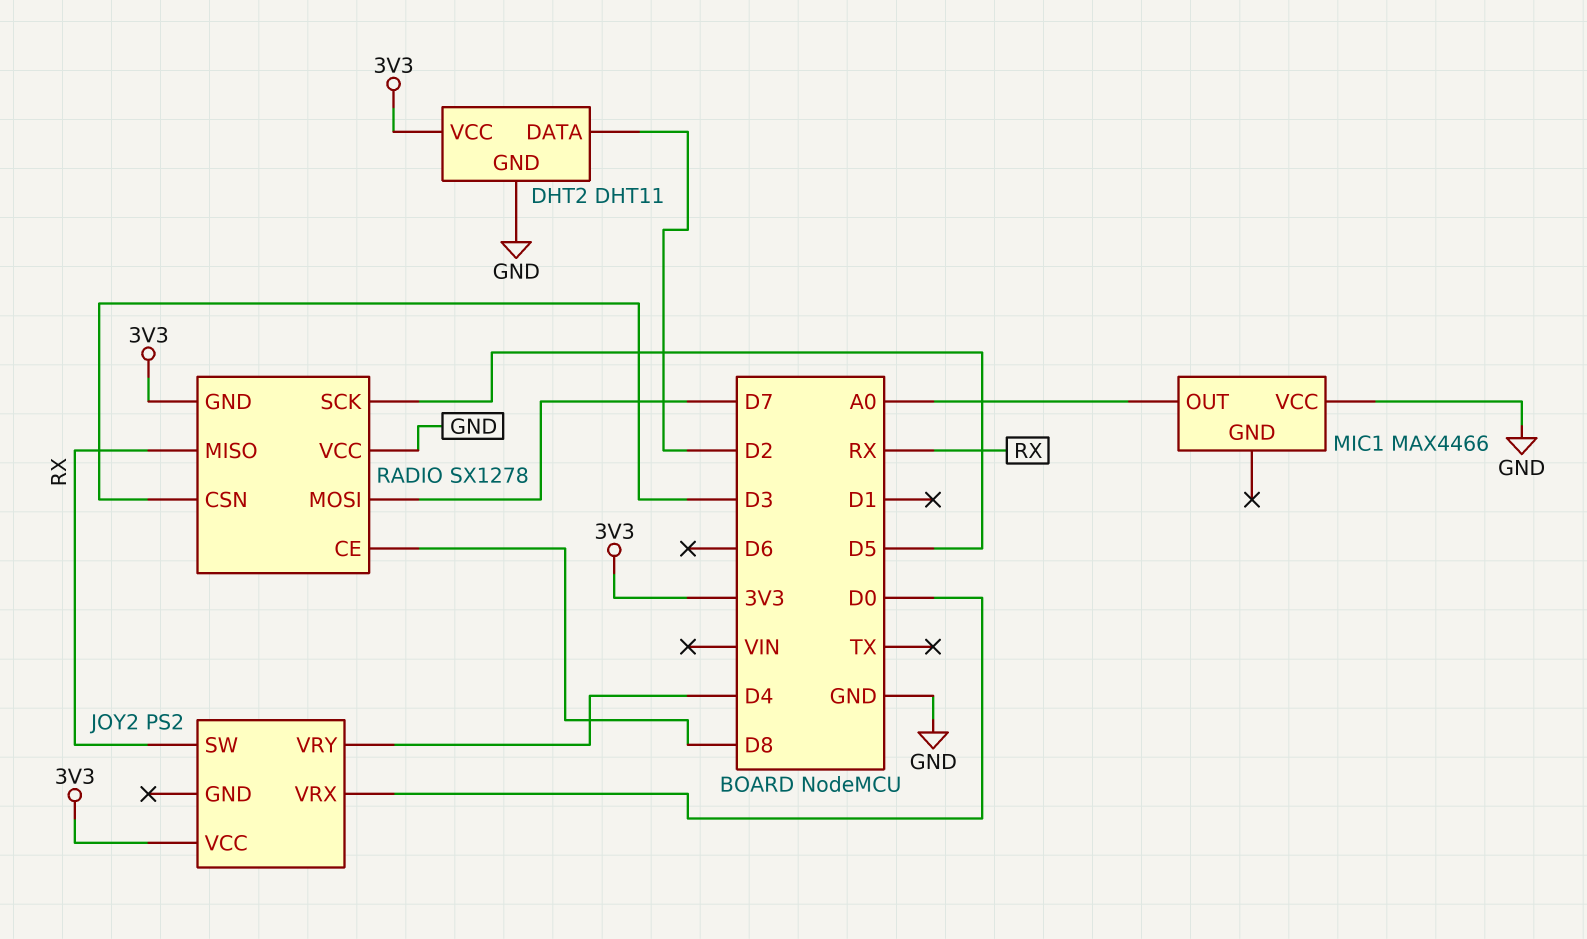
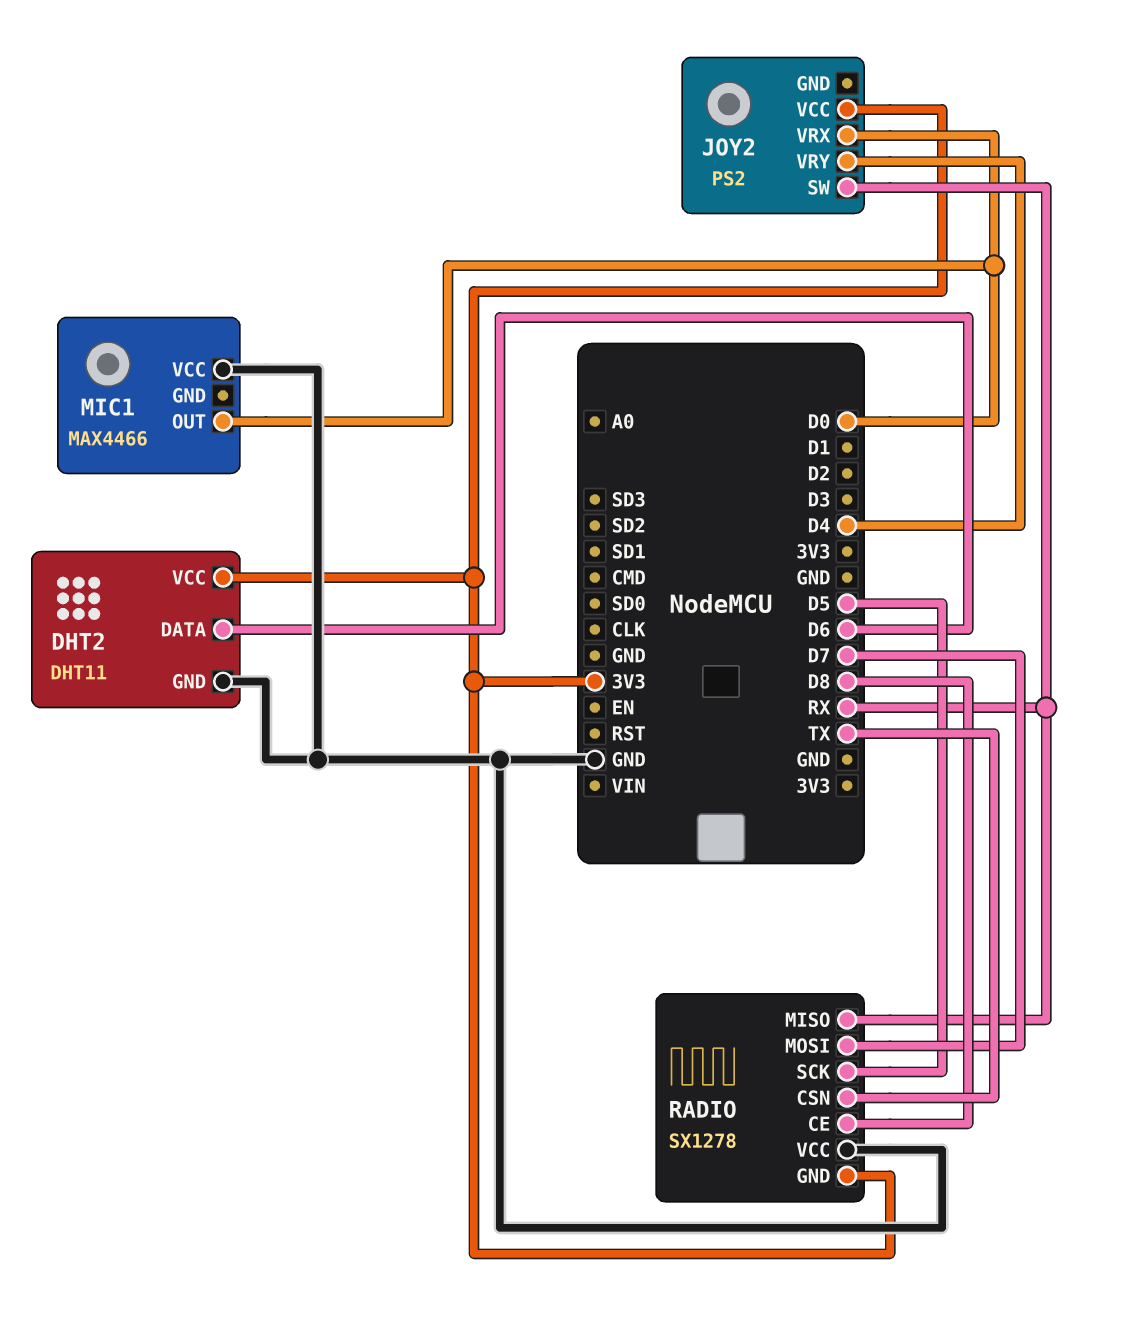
DHT2 pin DATA: D2 -> D6
MIC1 pin OUT: A0 -> D0
RADIO pin CSN: D3 -> TX

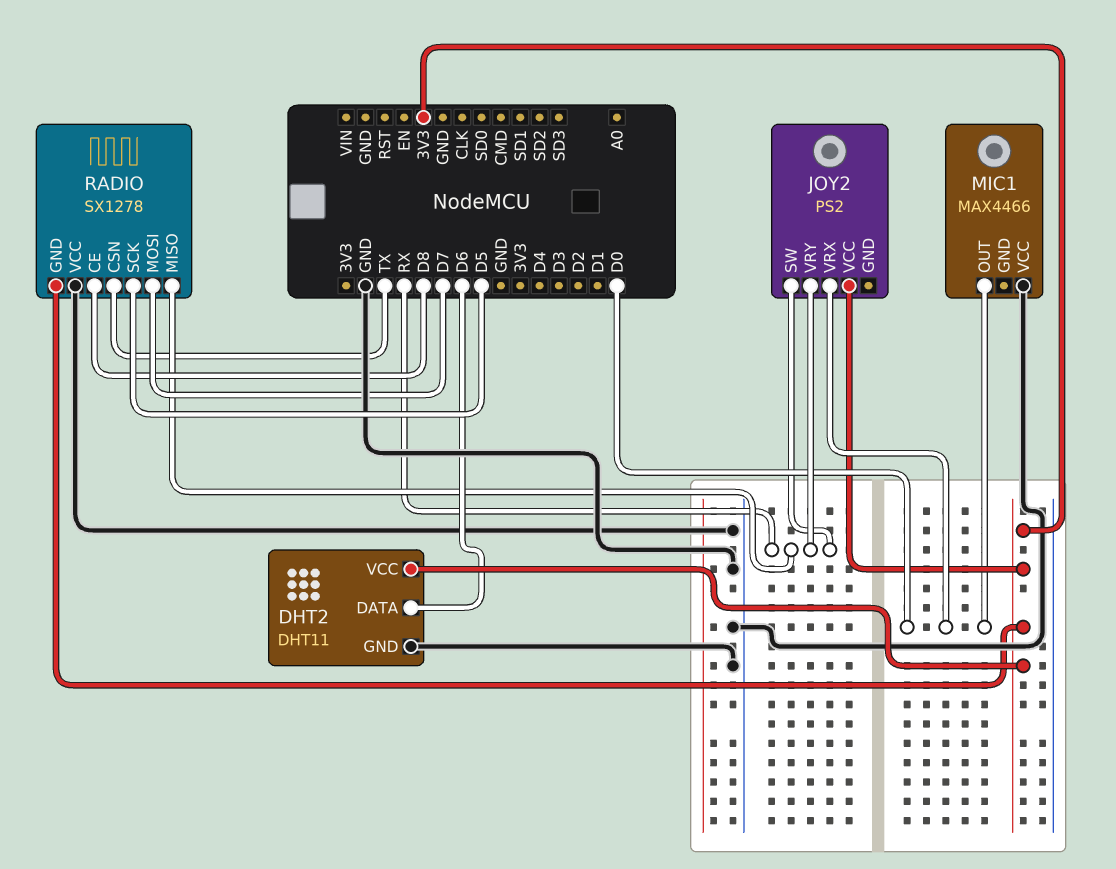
JOY2 pin VRY: D4 -> RX

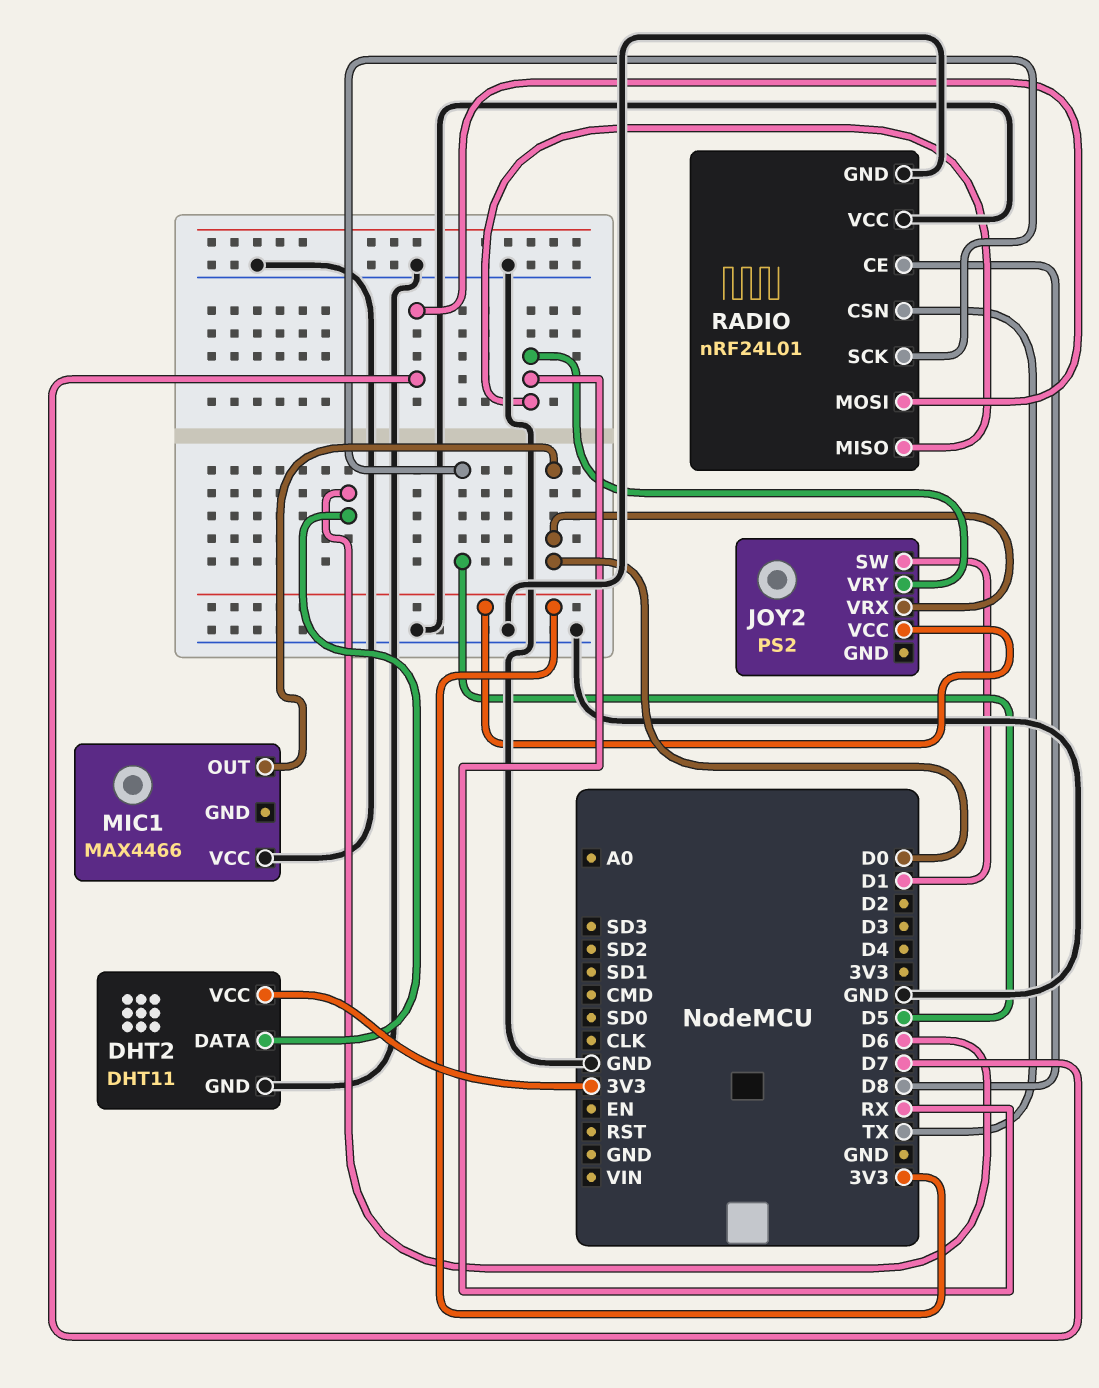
JOY2 pin SW: RX -> D1
RADIO: SX1278 -> nRF24L01
RADIO pin GND: 3V3 -> GND

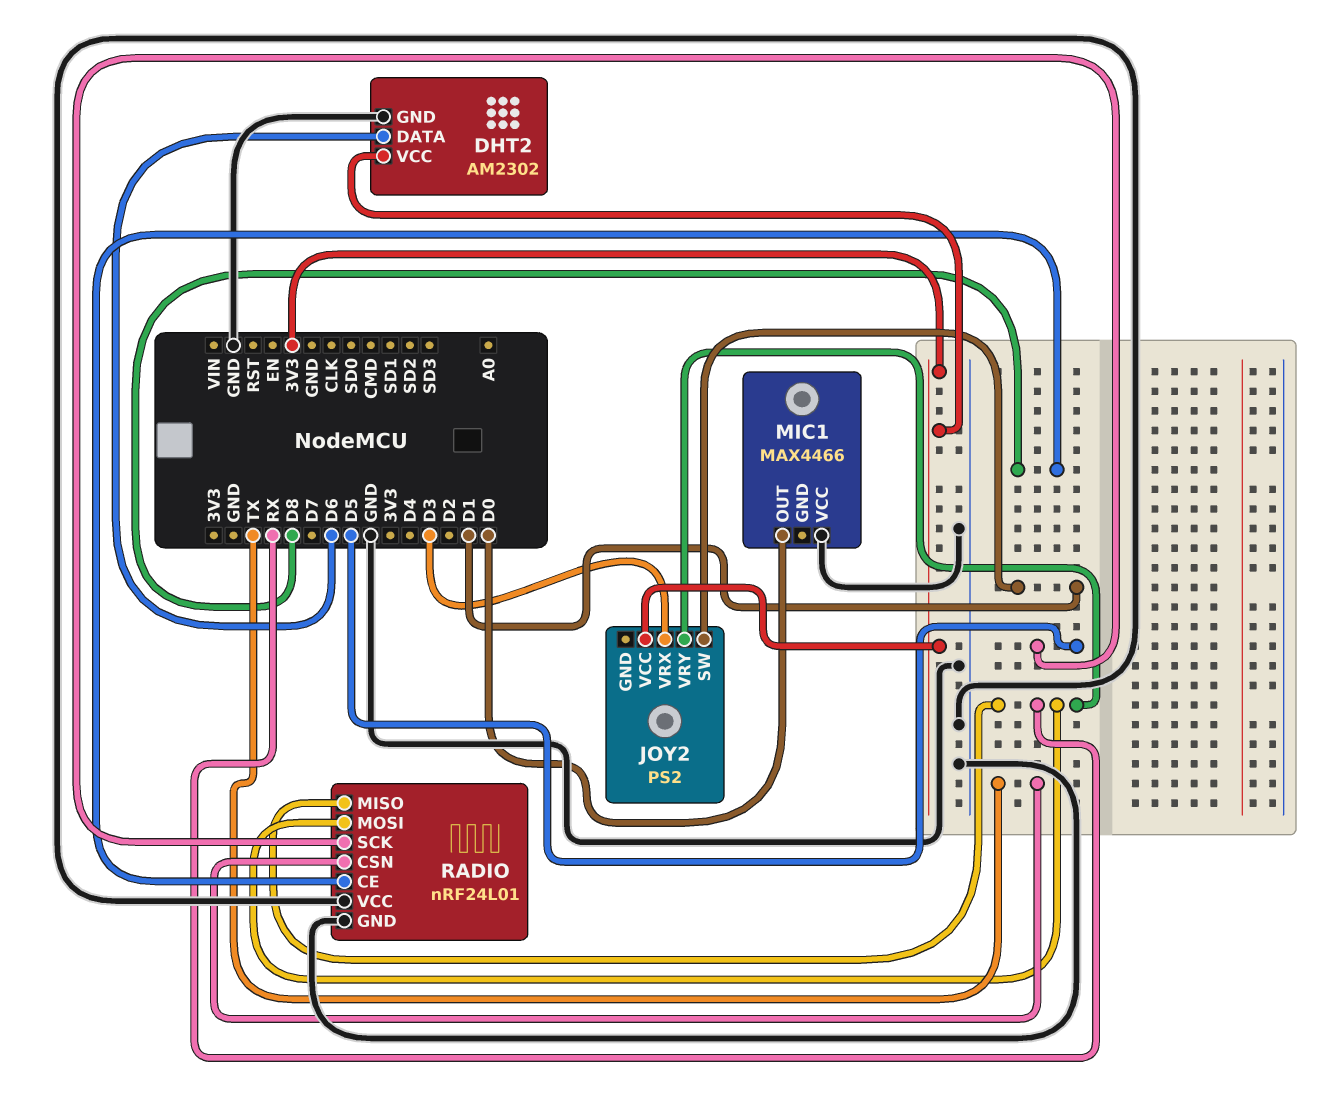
DHT2: DHT11 -> AM2302
JOY2 pin VRX: D0 -> D3
RADIO pin MOSI: D7 -> RX

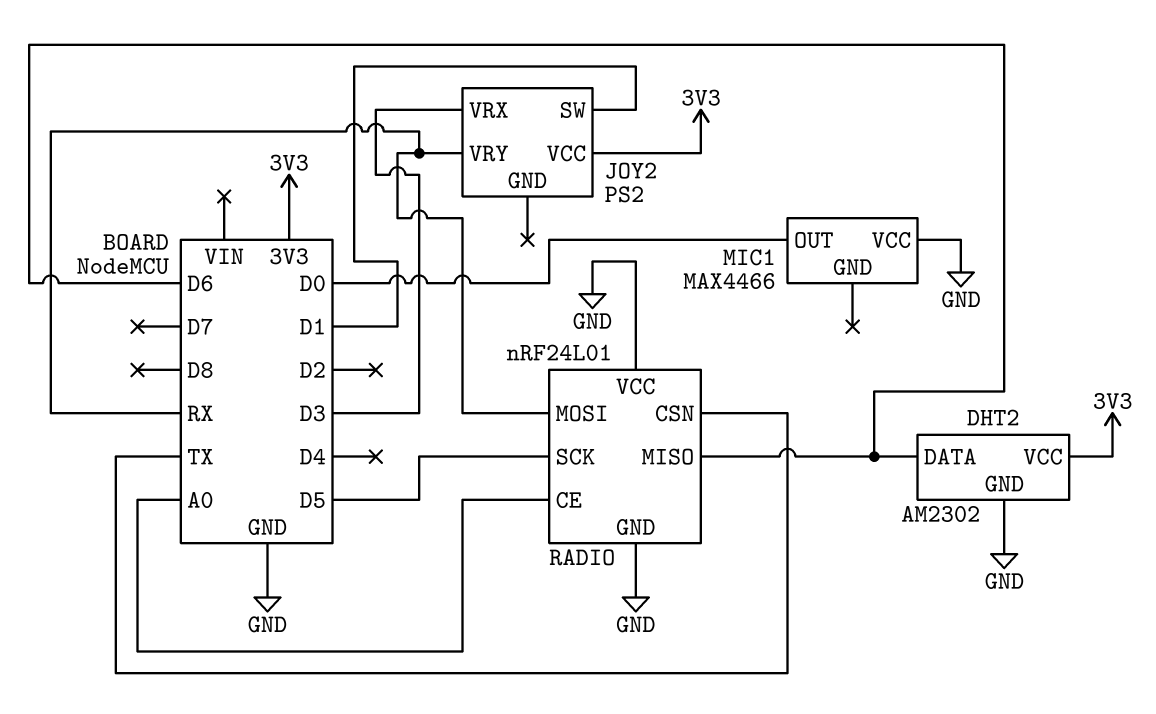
RADIO pin CE: D8 -> A0
RADIO pin MISO: RX -> D6

